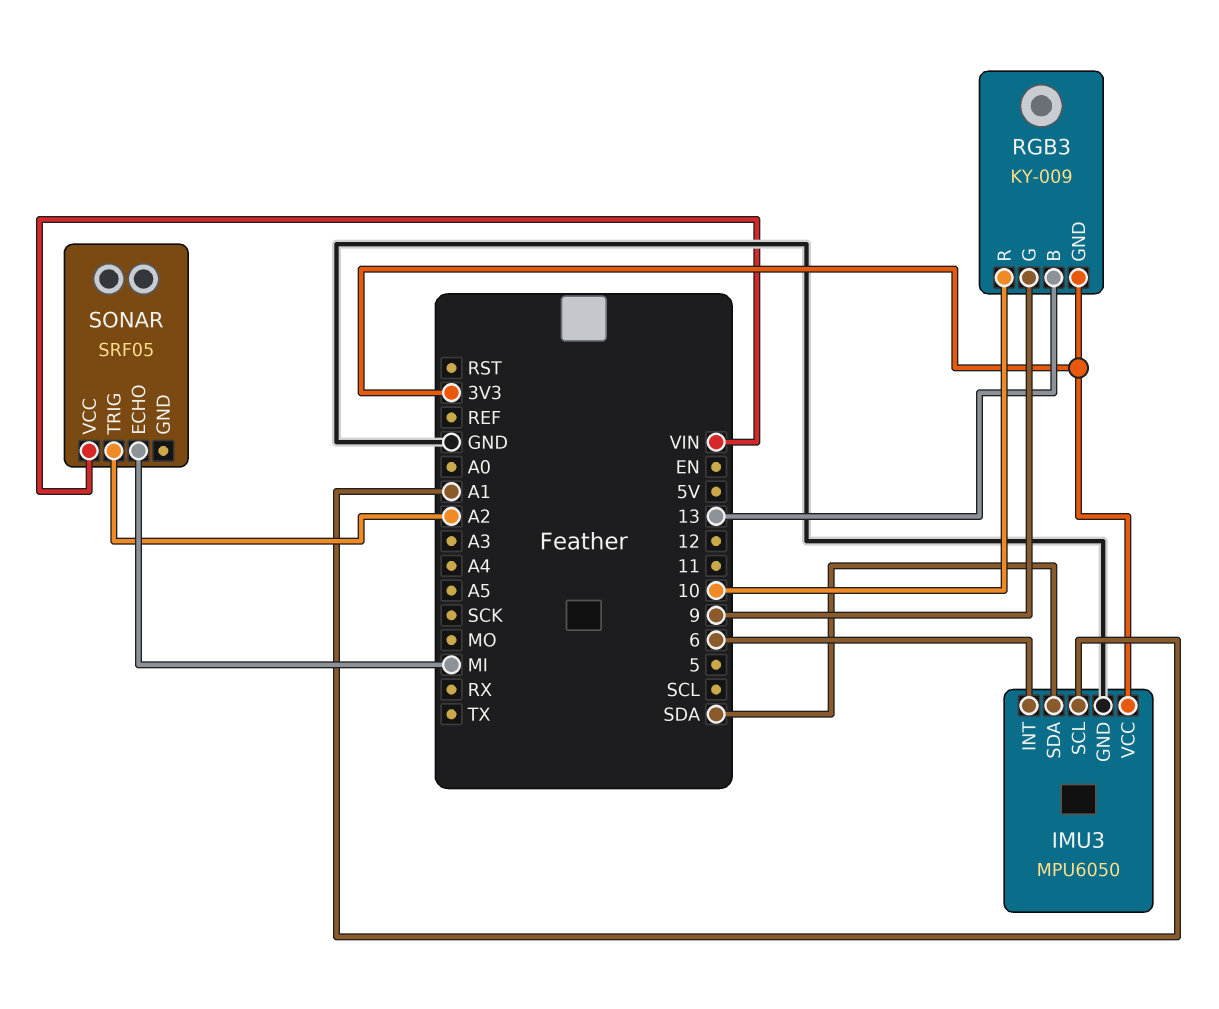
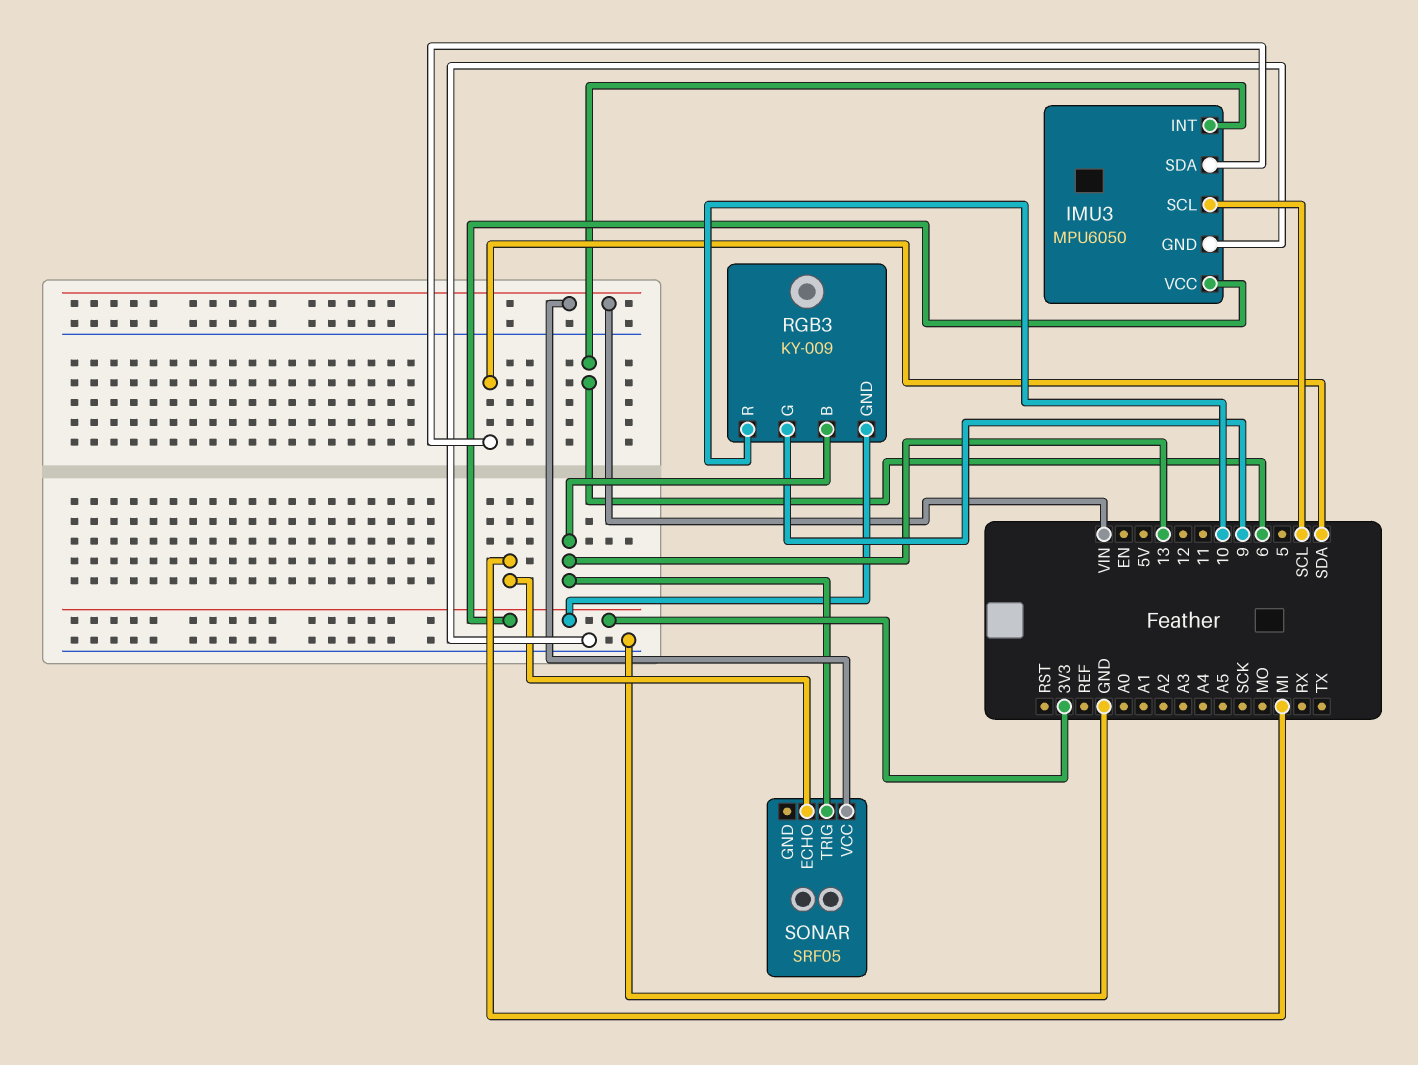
IMU3 pin SCL: A1 -> SCL
SONAR pin TRIG: A2 -> 13

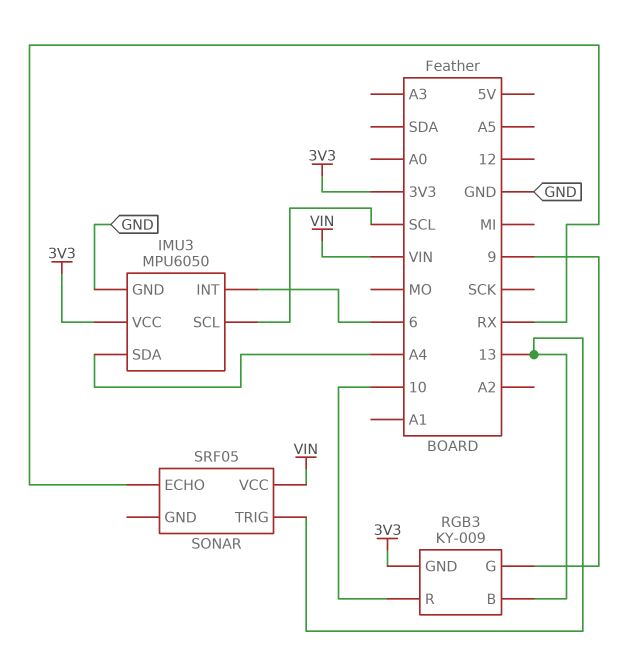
IMU3 pin SDA: SDA -> A4
SONAR pin ECHO: MI -> RX

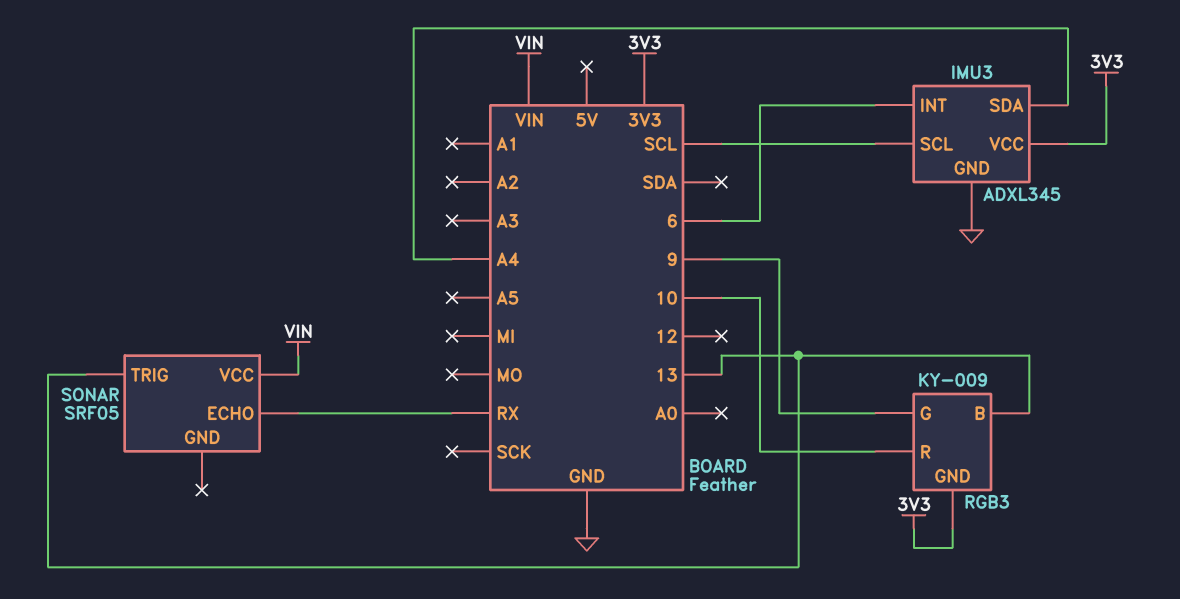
IMU3: MPU6050 -> ADXL345

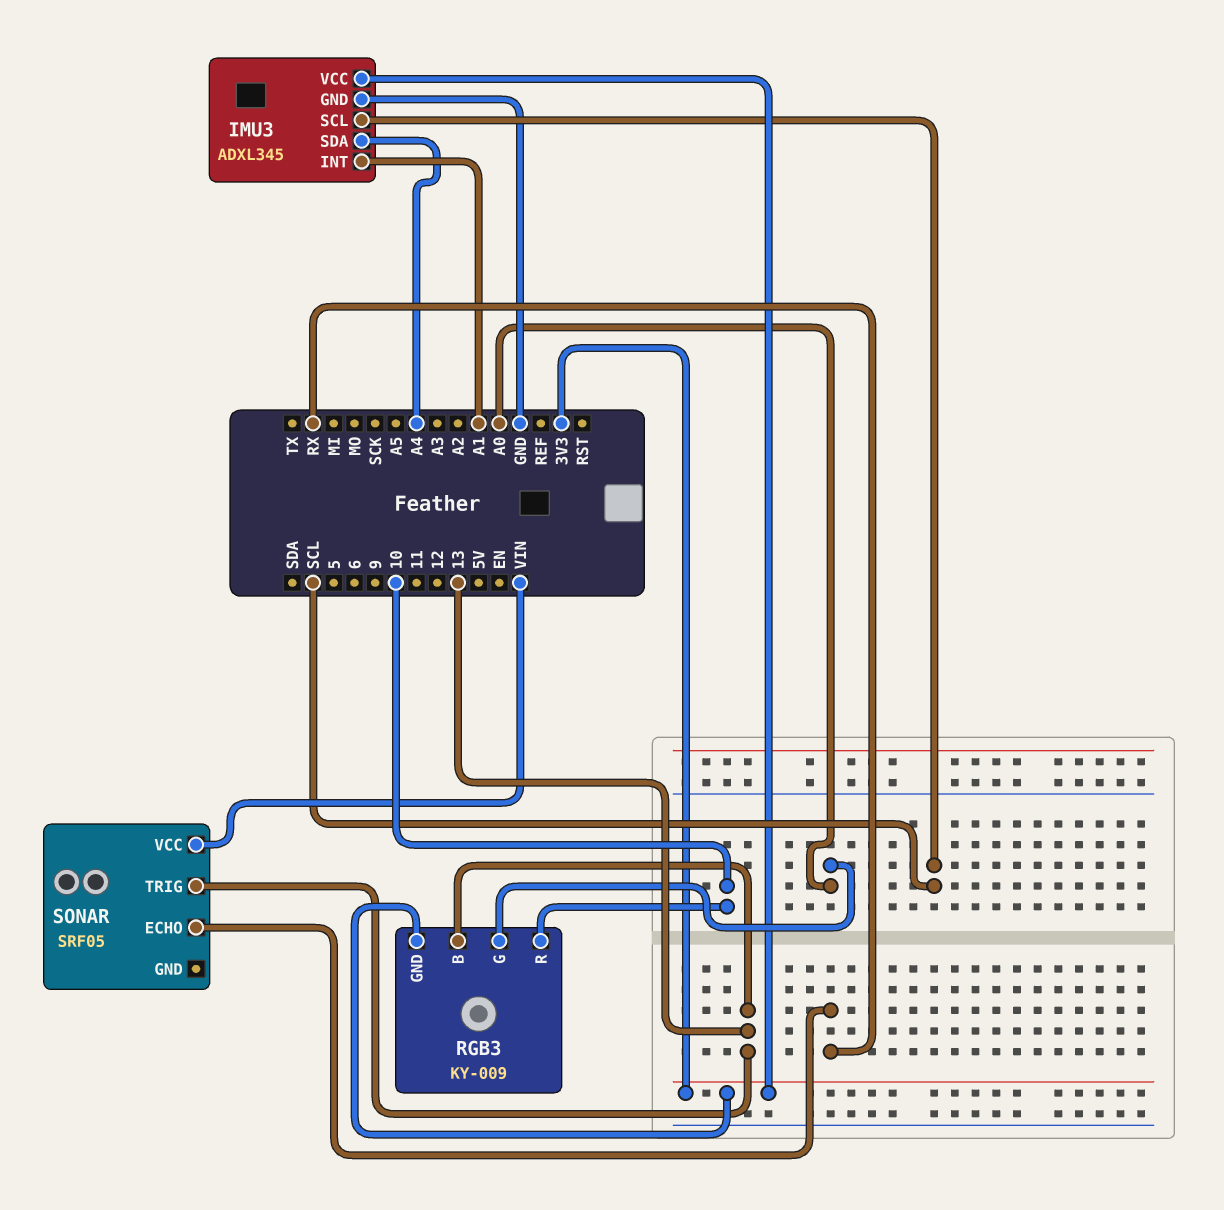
IMU3 pin INT: 6 -> A1
RGB3 pin G: 9 -> A0

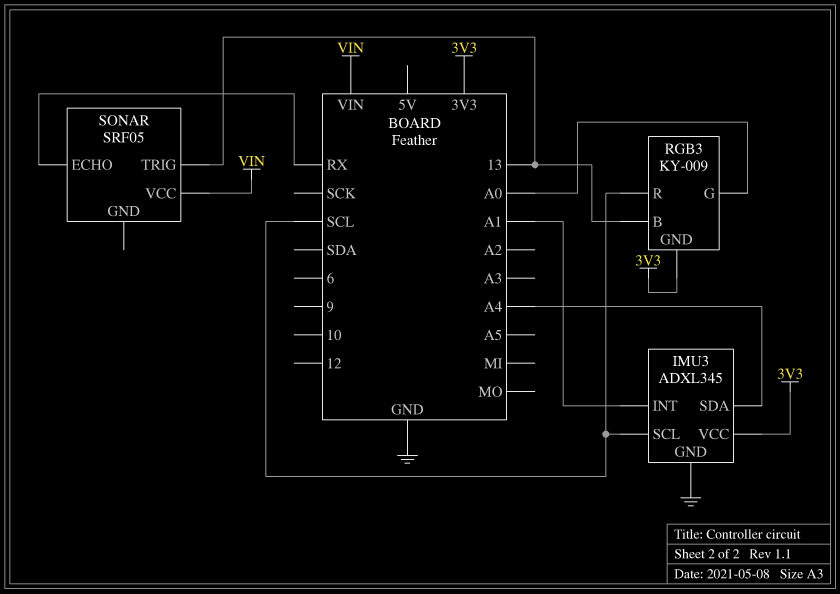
RGB3 pin R: 10 -> SCL

